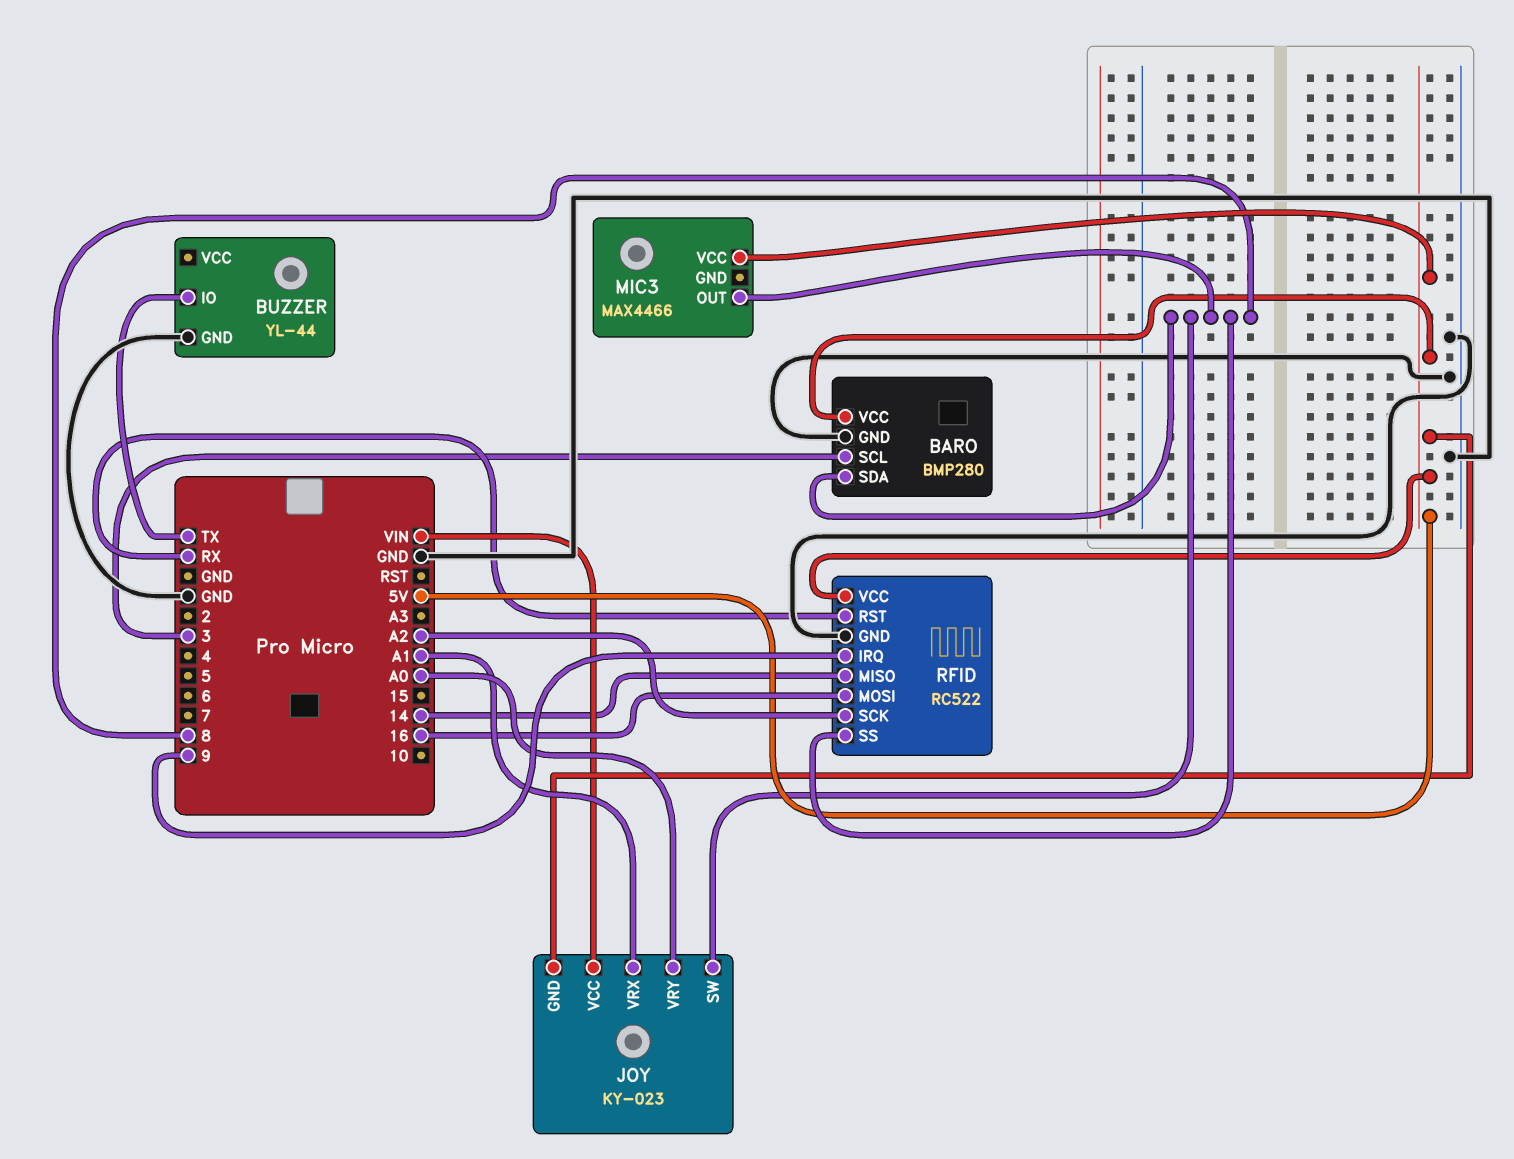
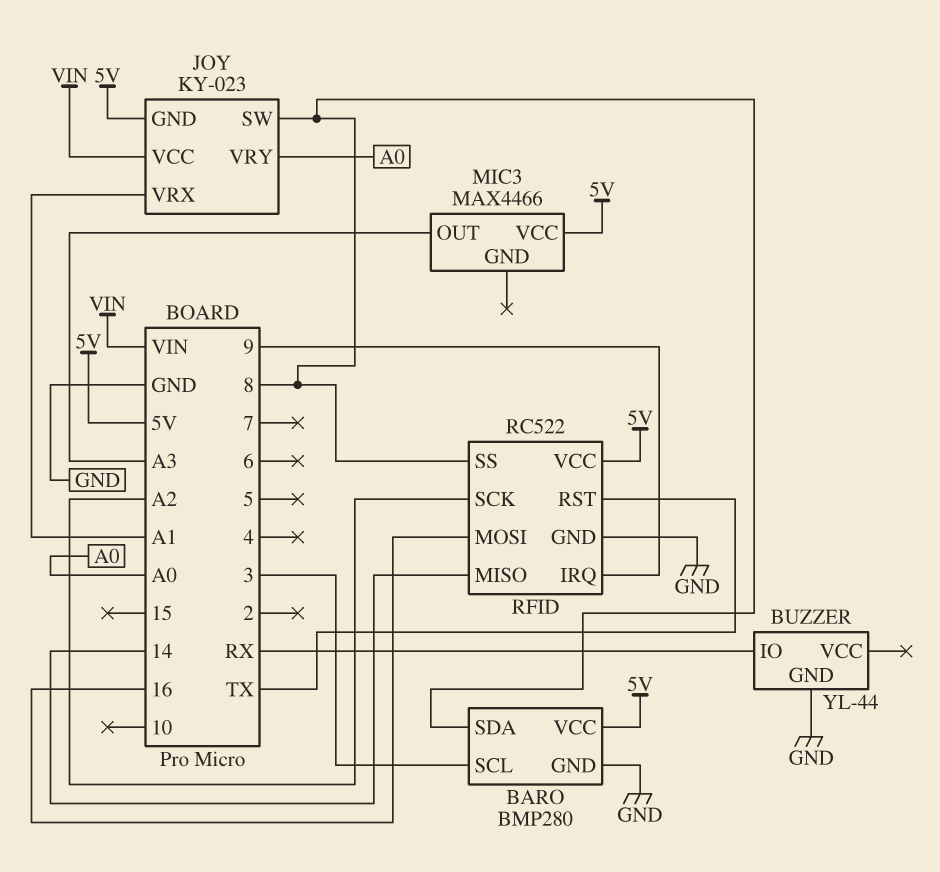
BUZZER pin IO: TX -> RX
MIC3 pin OUT: 8 -> A3
RFID pin RST: RX -> TX

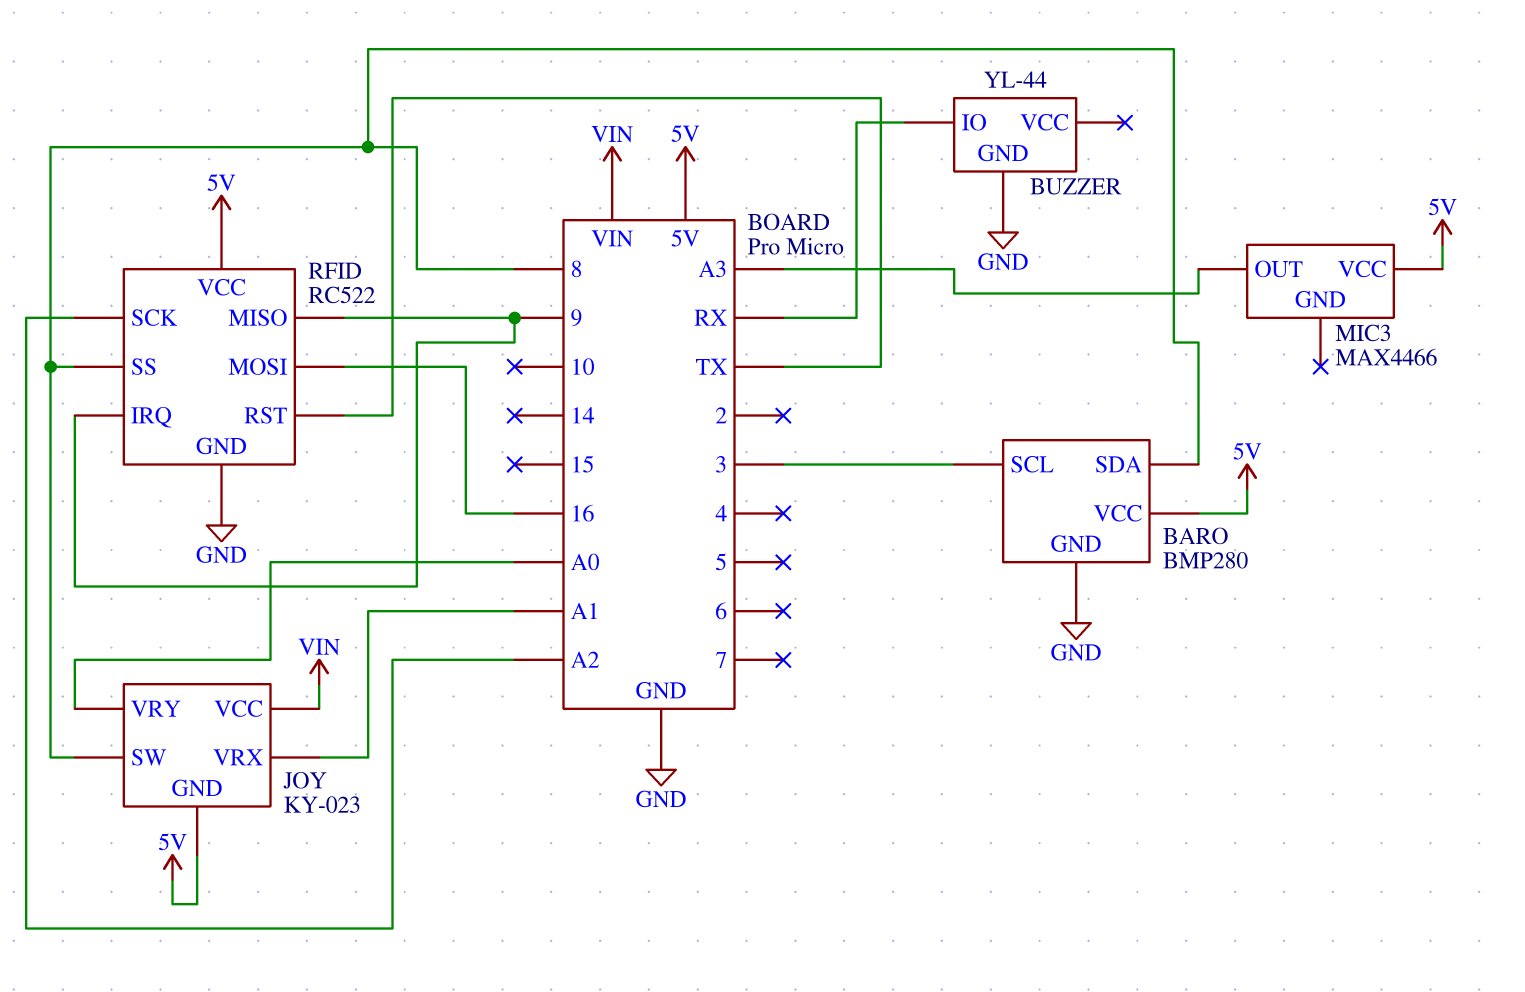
RFID pin MISO: 14 -> 9

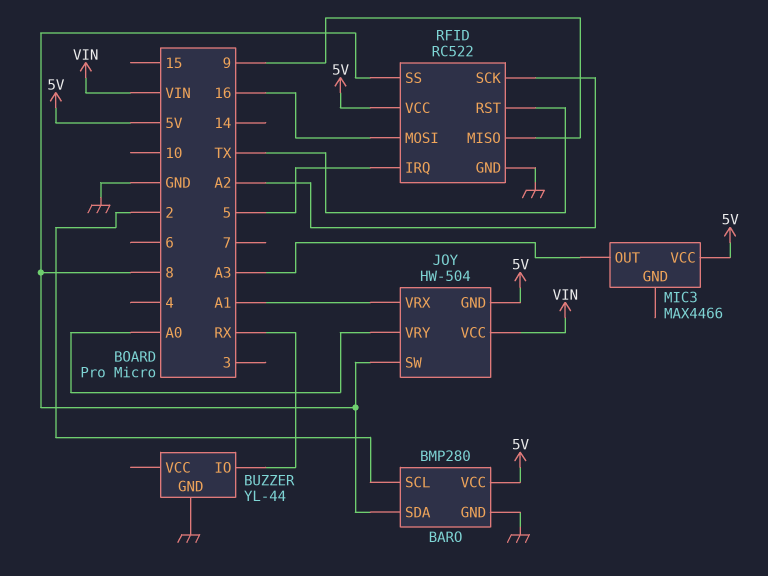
BARO pin SCL: 3 -> 2
JOY: KY-023 -> HW-504
RFID pin IRQ: 9 -> 5

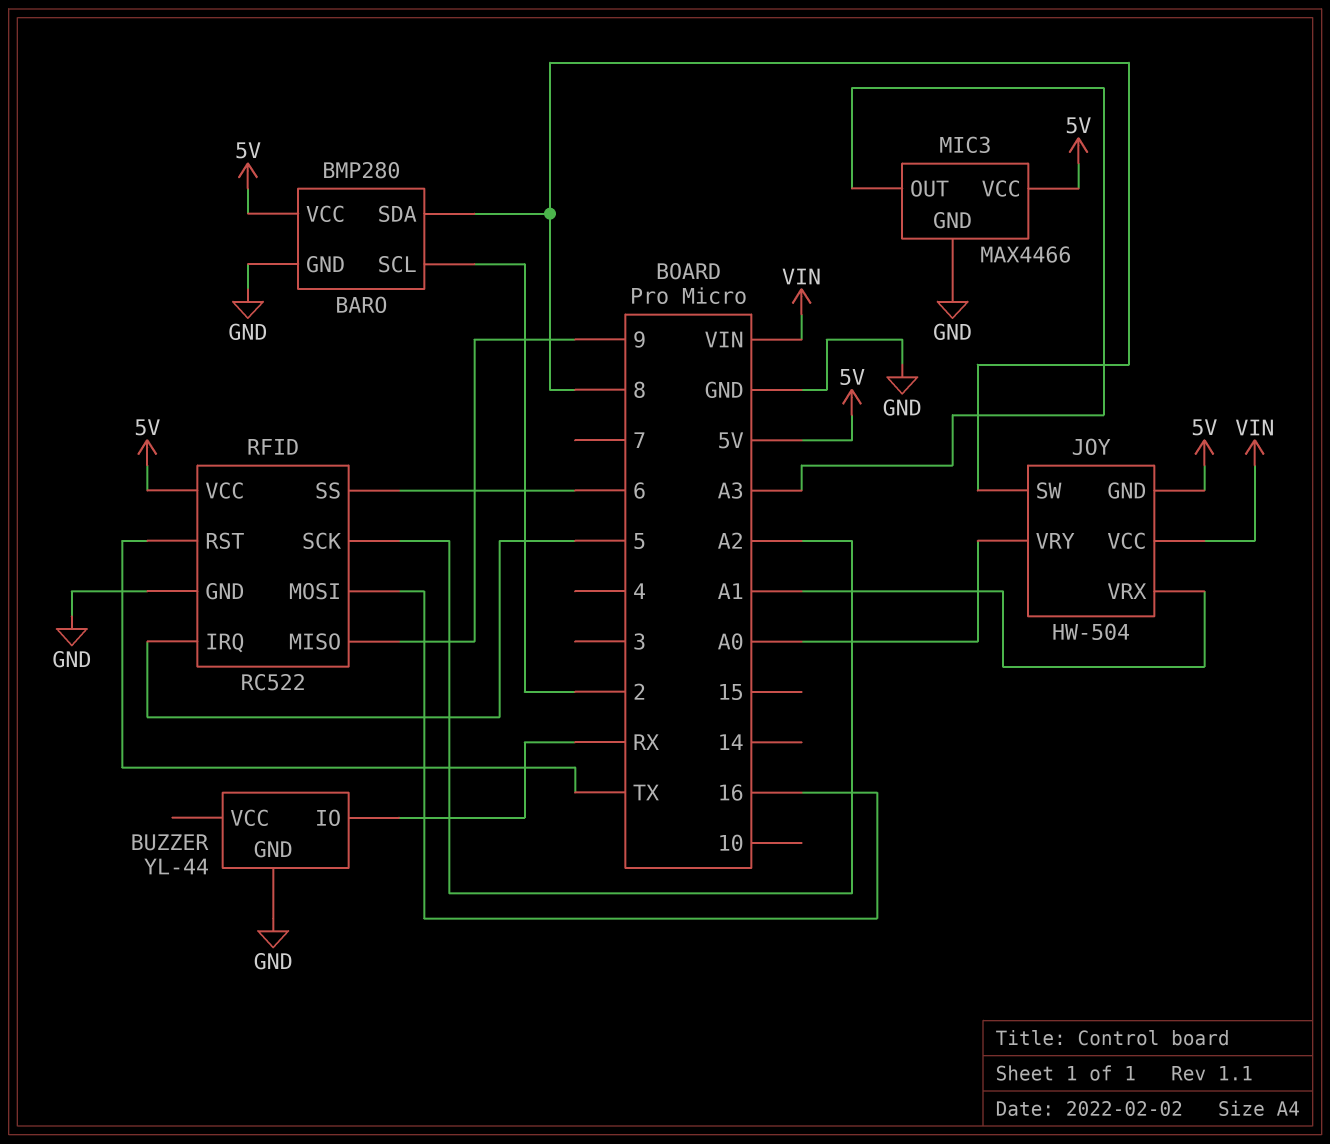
MIC3 pin GND: none -> GND
RFID pin SS: 8 -> 6

